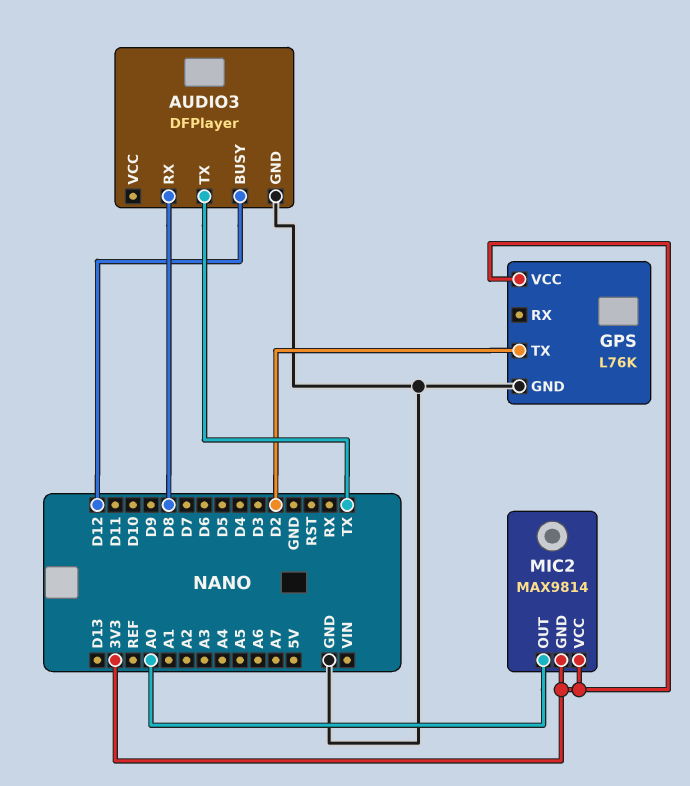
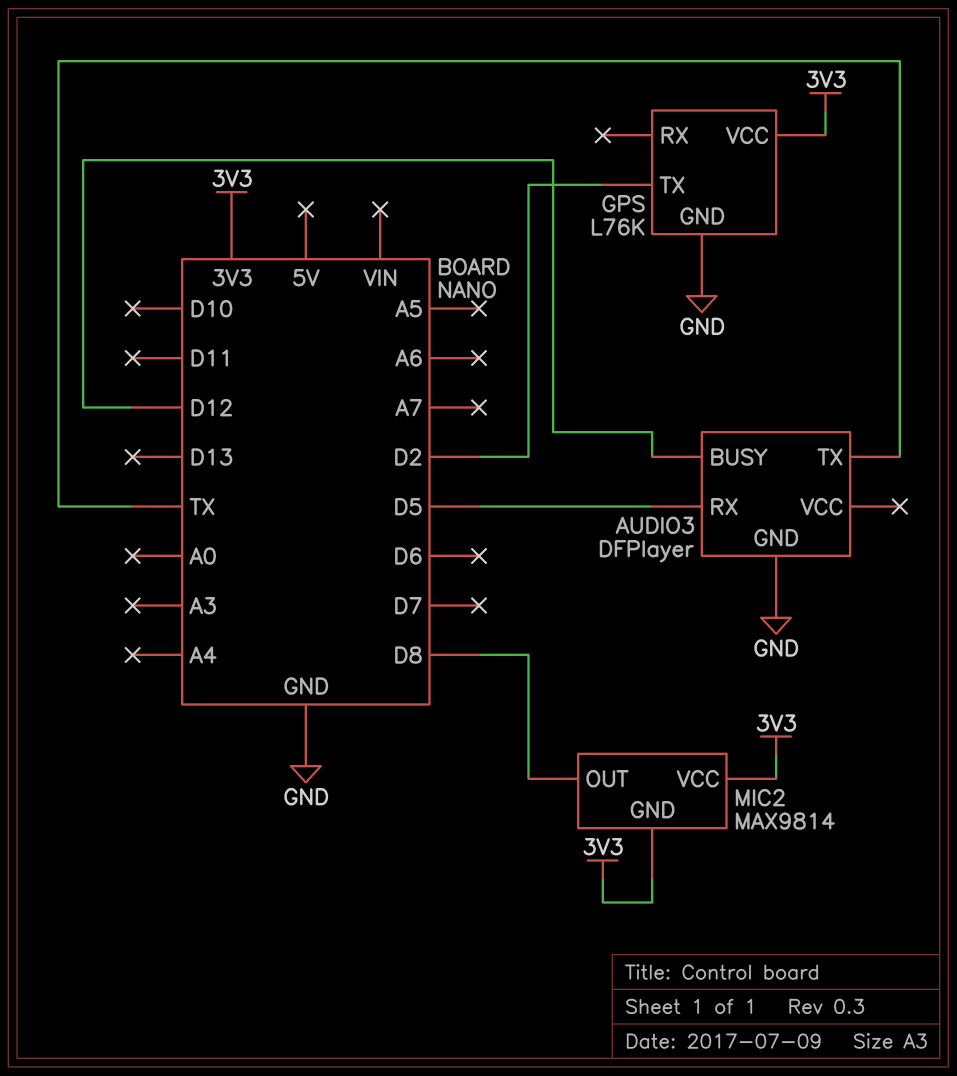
AUDIO3 pin RX: D8 -> D5
MIC2 pin OUT: A0 -> D8

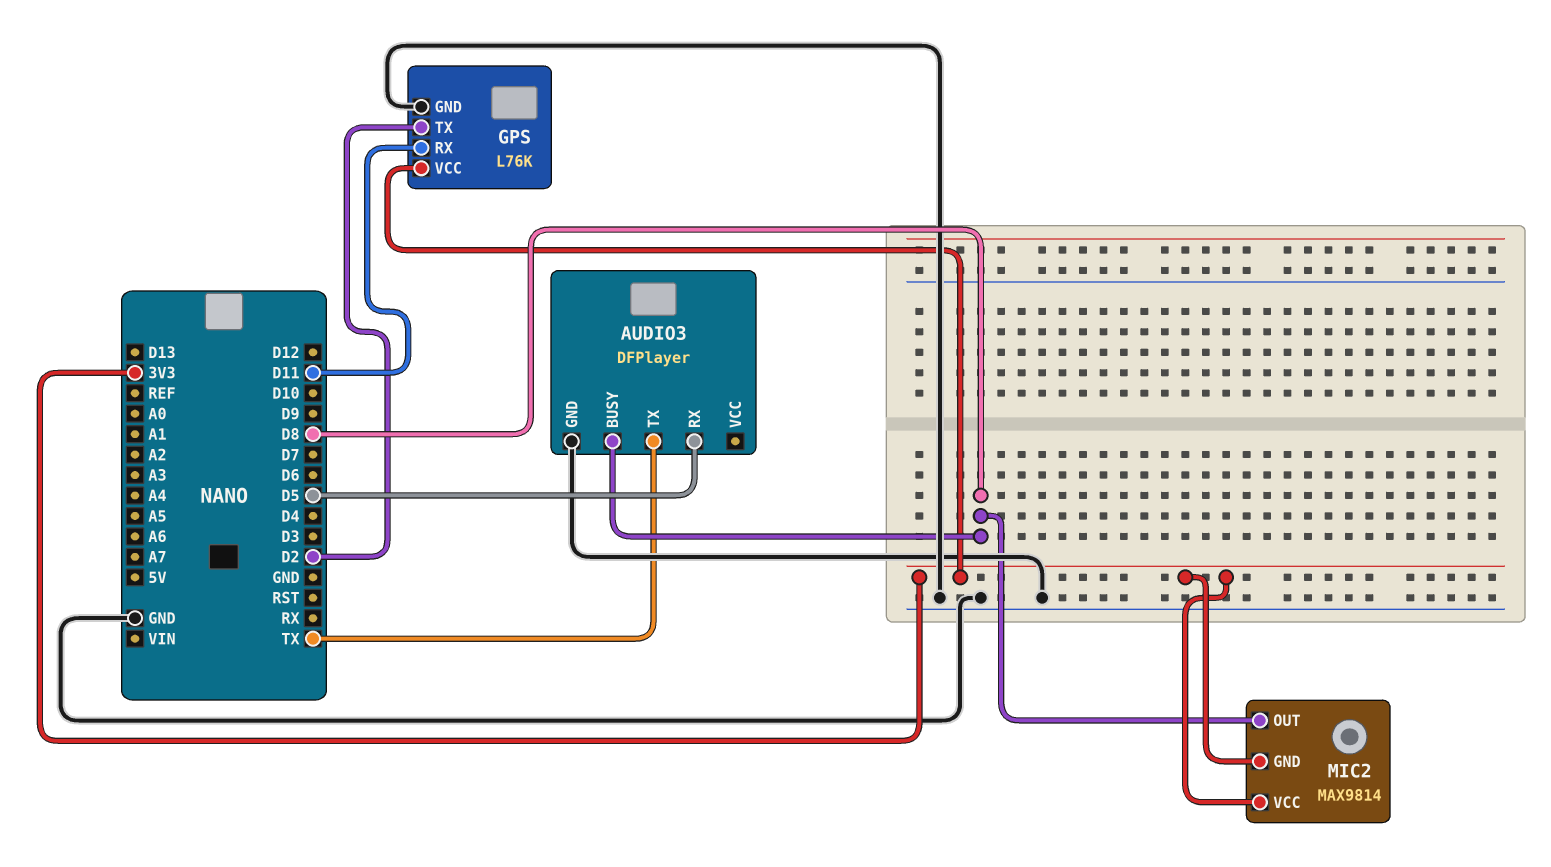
AUDIO3 pin BUSY: D12 -> D8
GPS pin RX: none -> D11

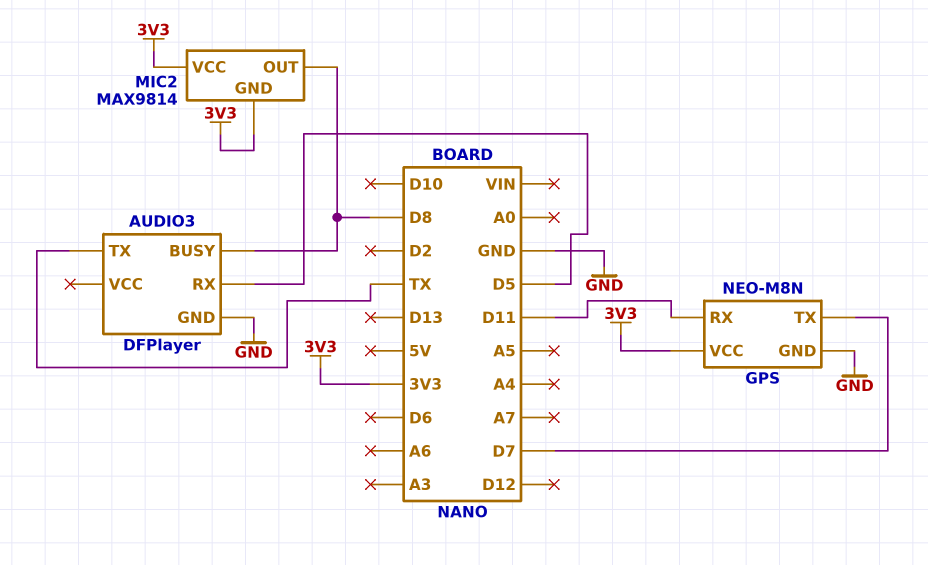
GPS: L76K -> NEO-M8N
GPS pin TX: D2 -> D7

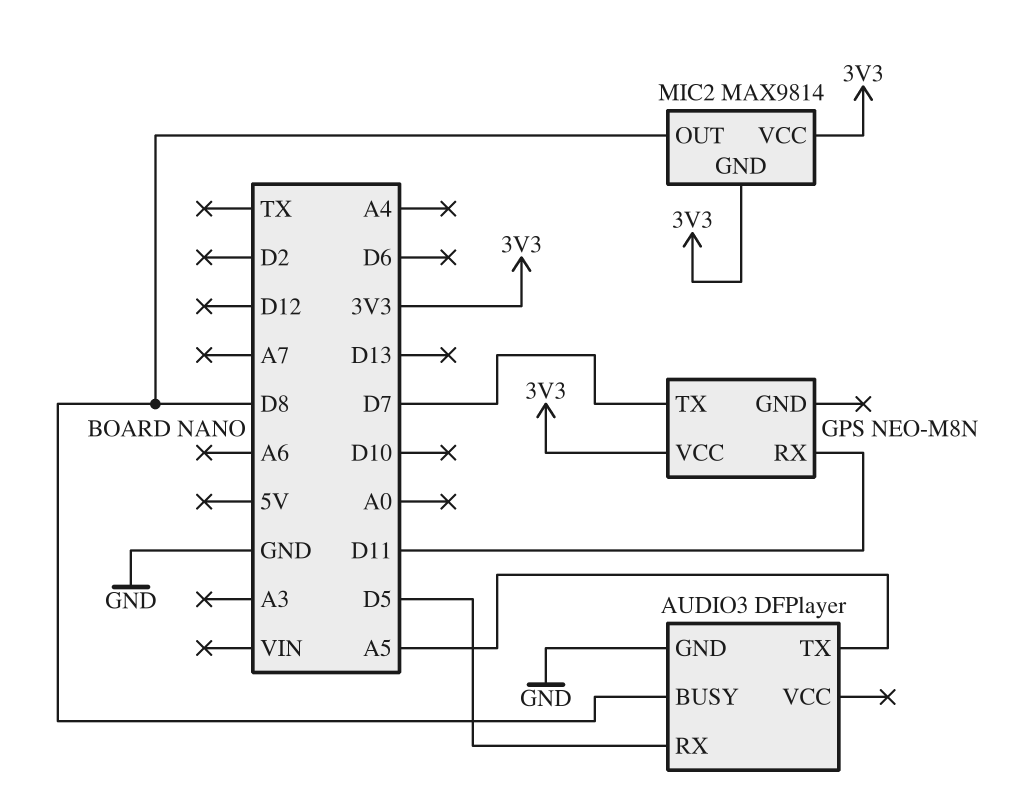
AUDIO3 pin TX: TX -> A5
GPS pin GND: GND -> none

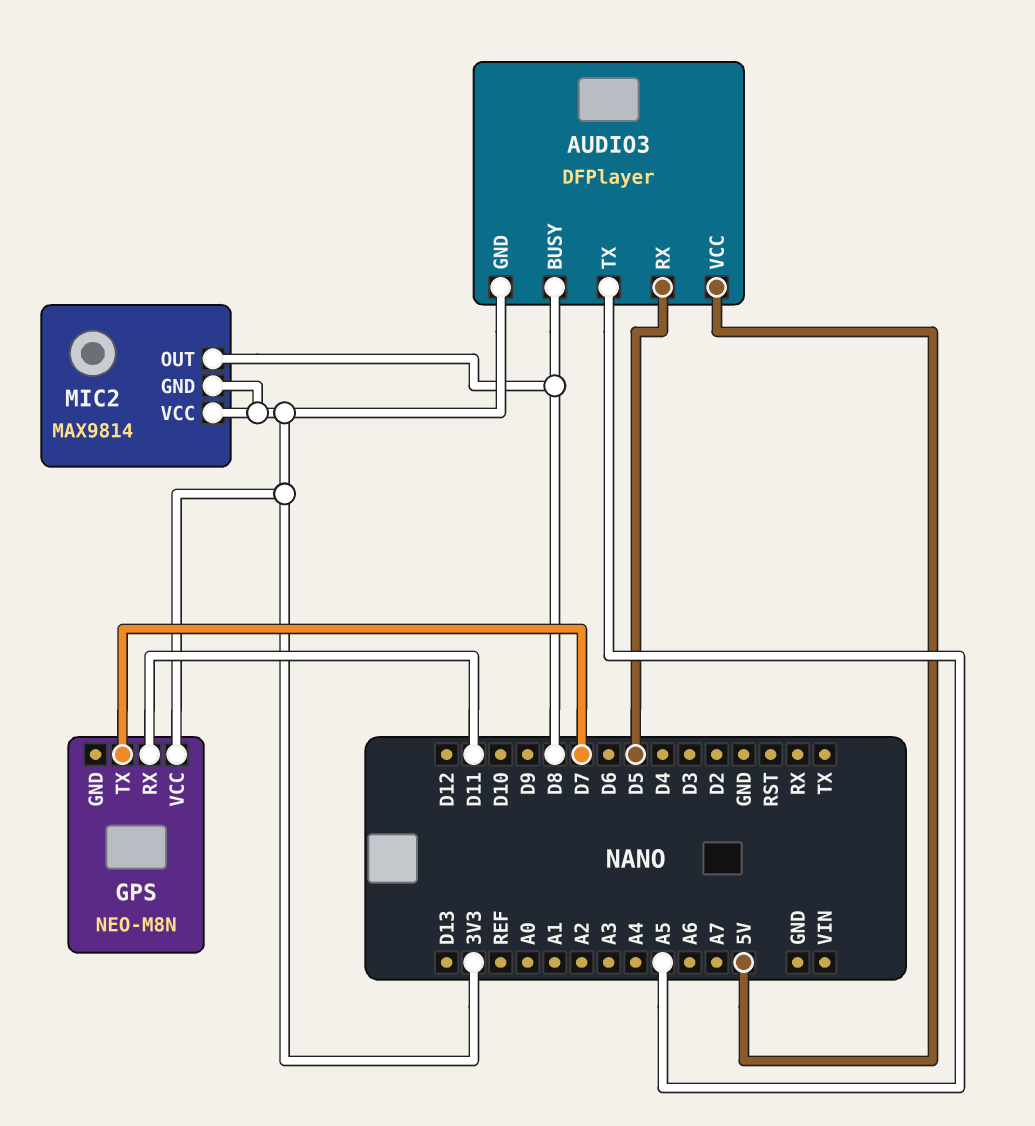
AUDIO3 pin GND: GND -> 3V3
AUDIO3 pin VCC: none -> 5V

